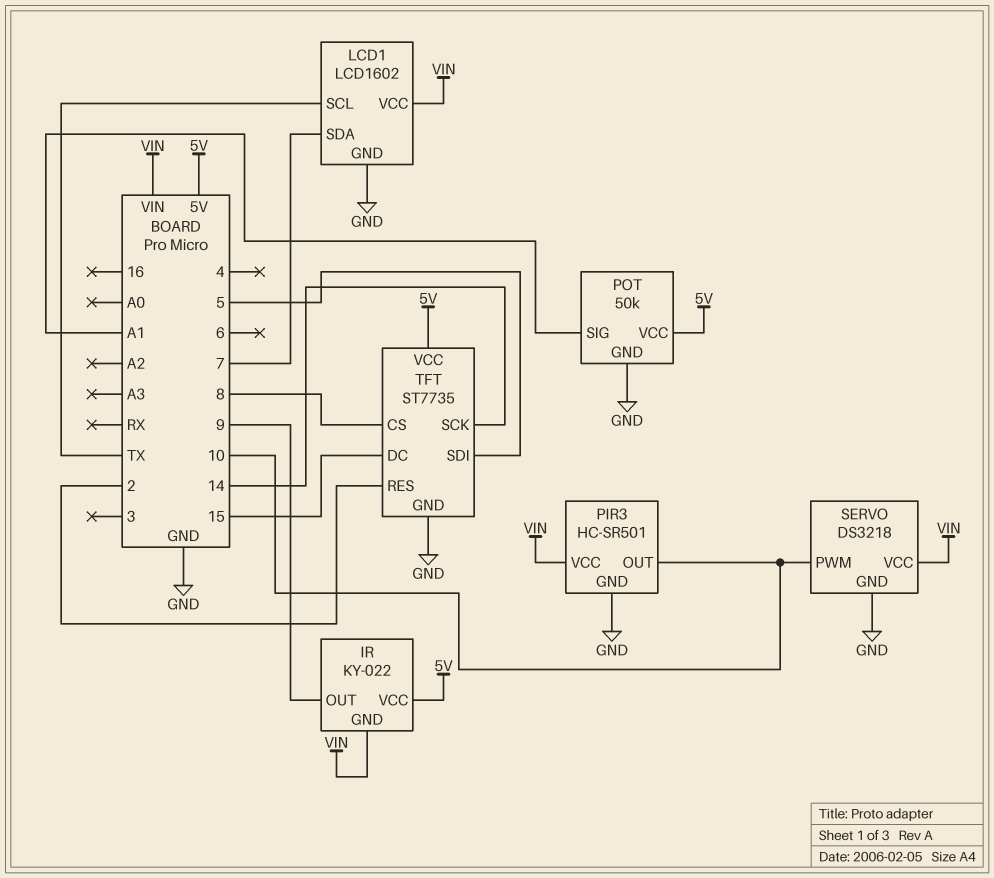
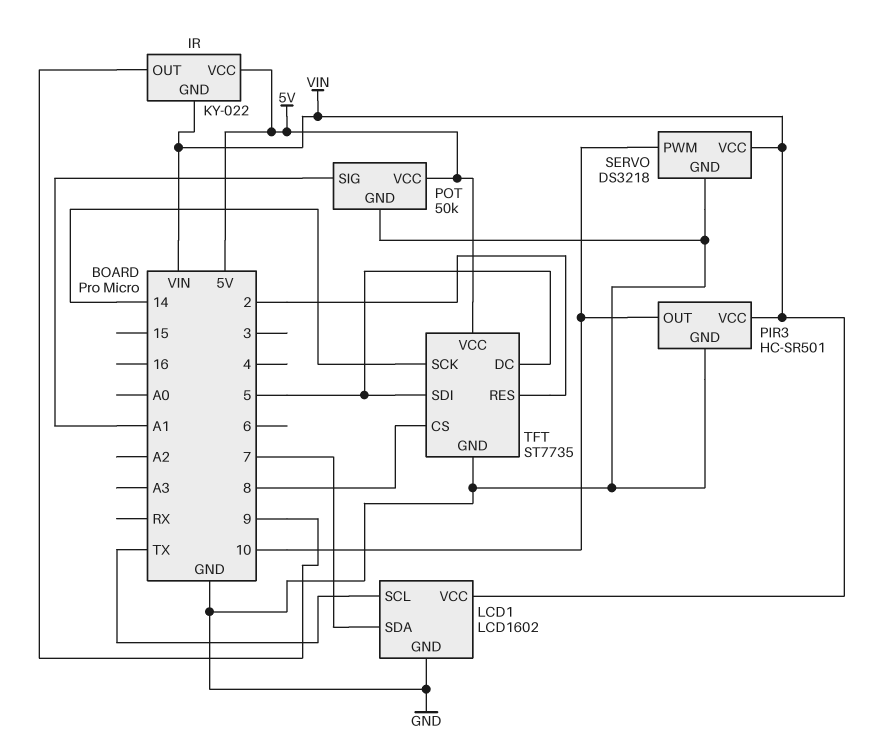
TFT pin DC: 15 -> 5

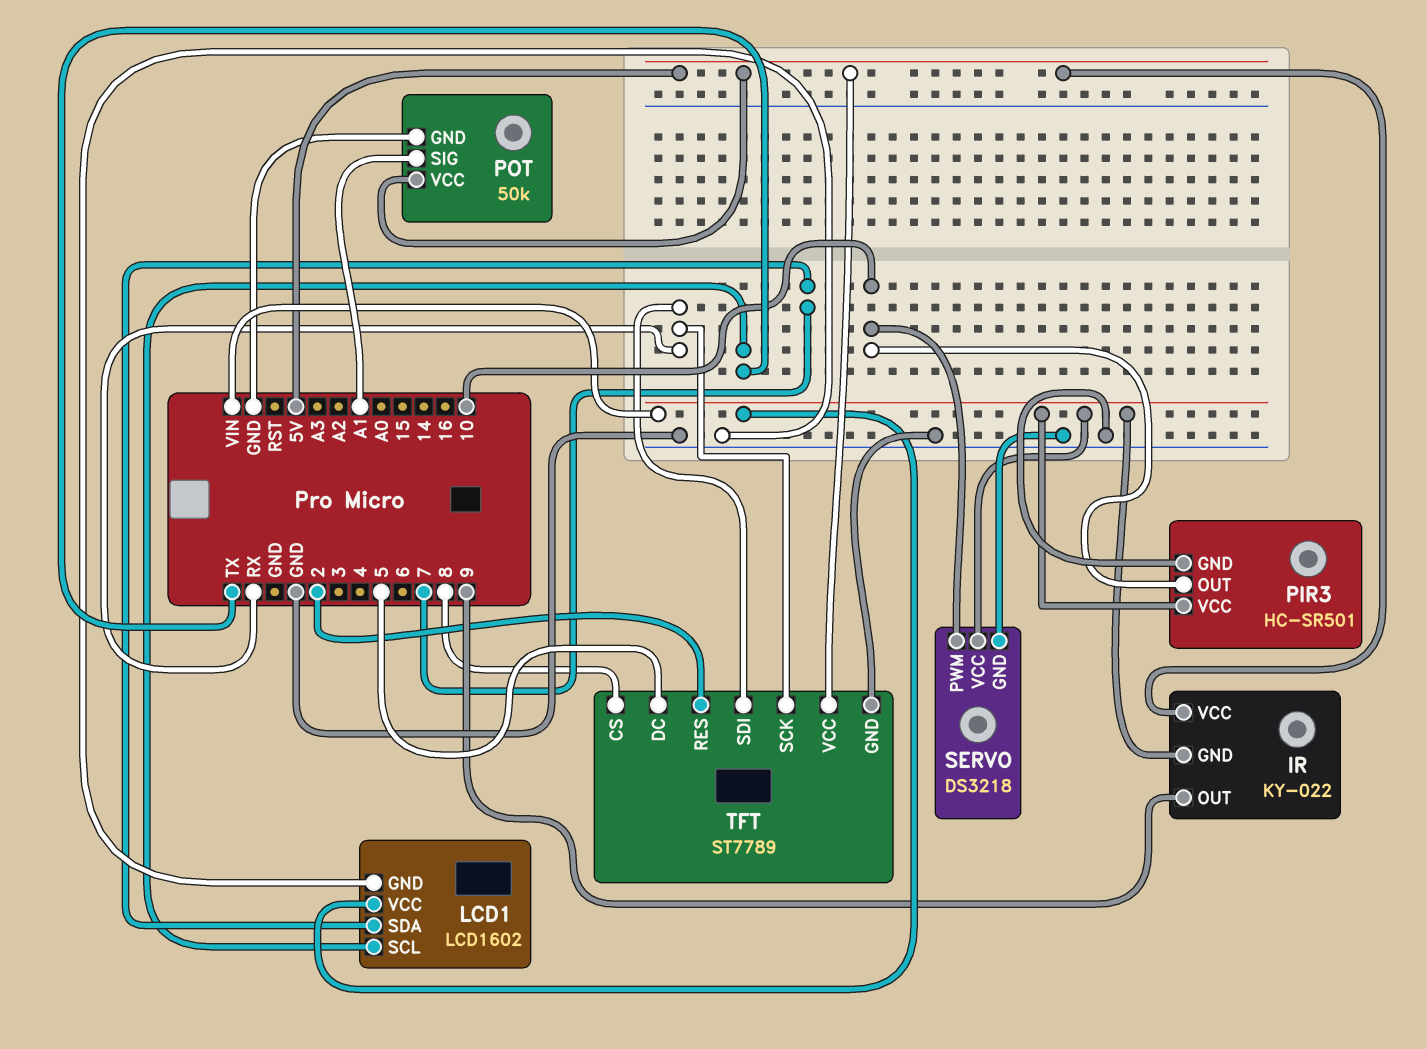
TFT: ST7735 -> ST7789
TFT pin SCK: 14 -> RX
TFT pin SDI: 5 -> RX

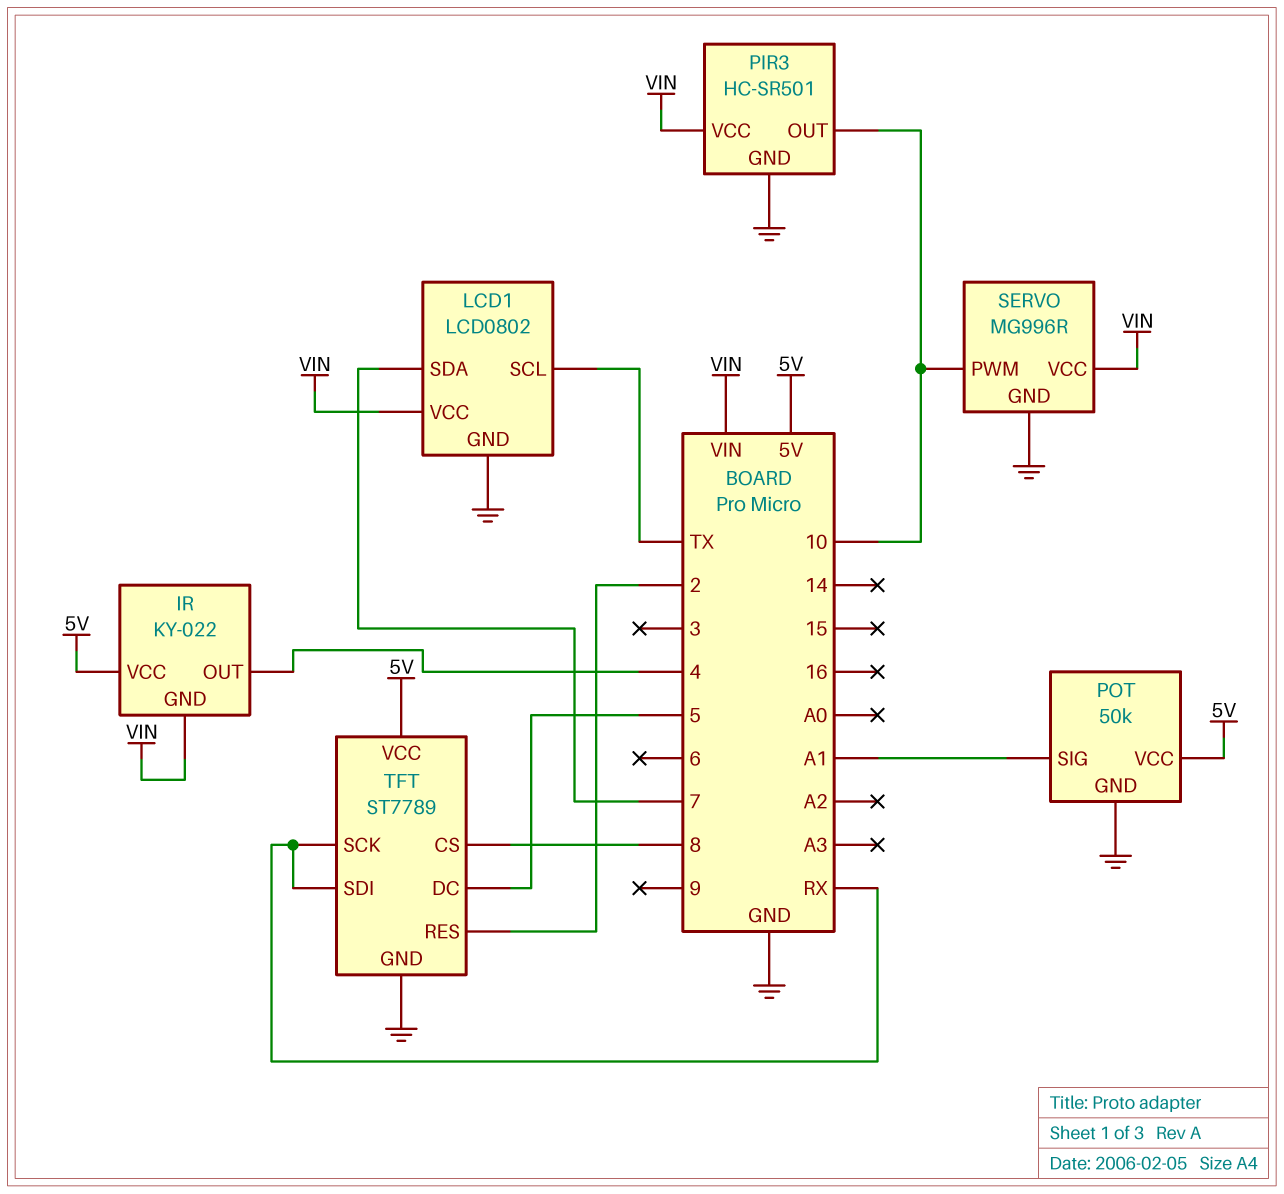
IR pin OUT: 9 -> 4
LCD1: LCD1602 -> LCD0802
SERVO: DS3218 -> MG996R

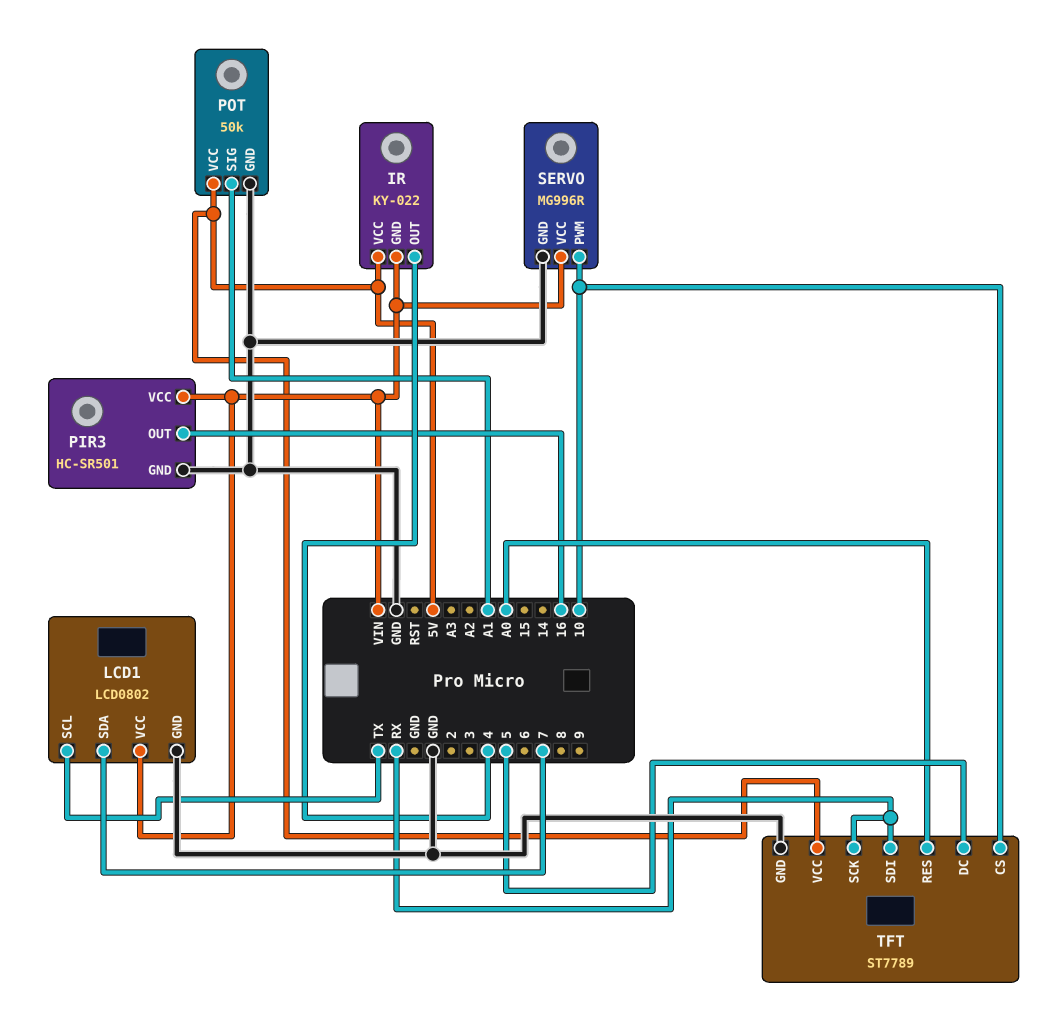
PIR3 pin OUT: 10 -> 16
TFT pin CS: 8 -> 10
TFT pin RES: 2 -> A0

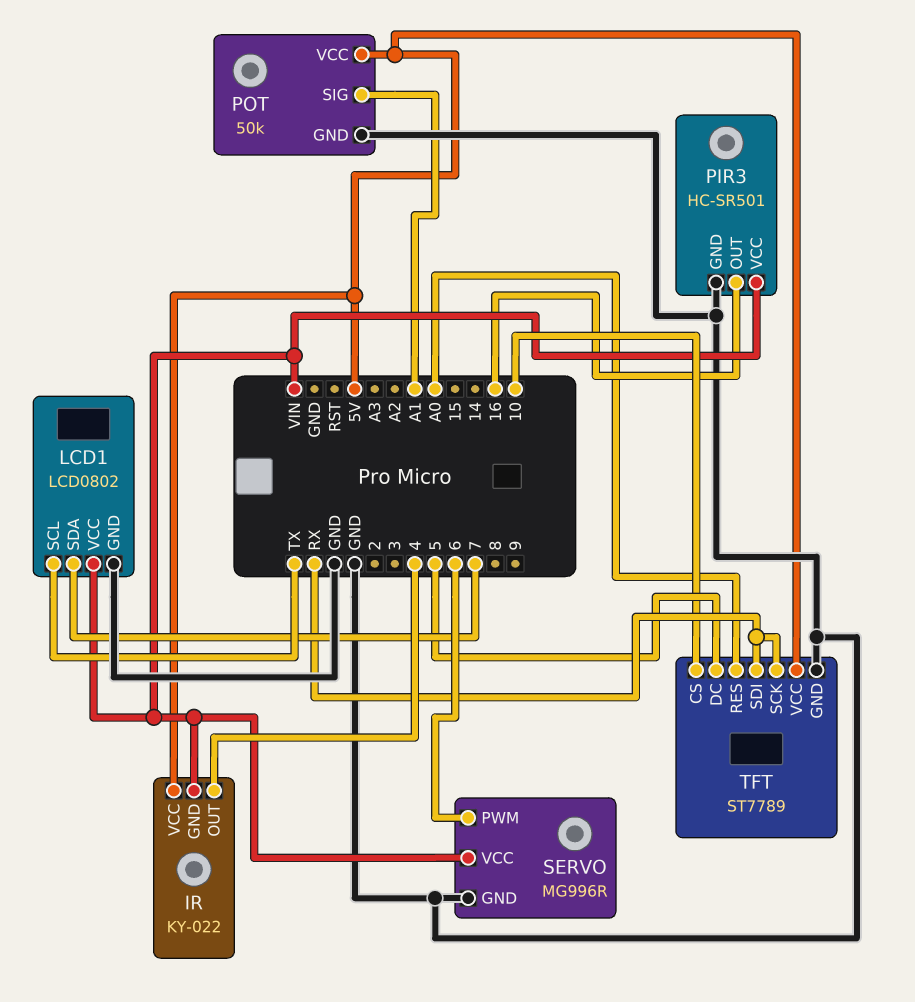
SERVO pin PWM: 10 -> 6

